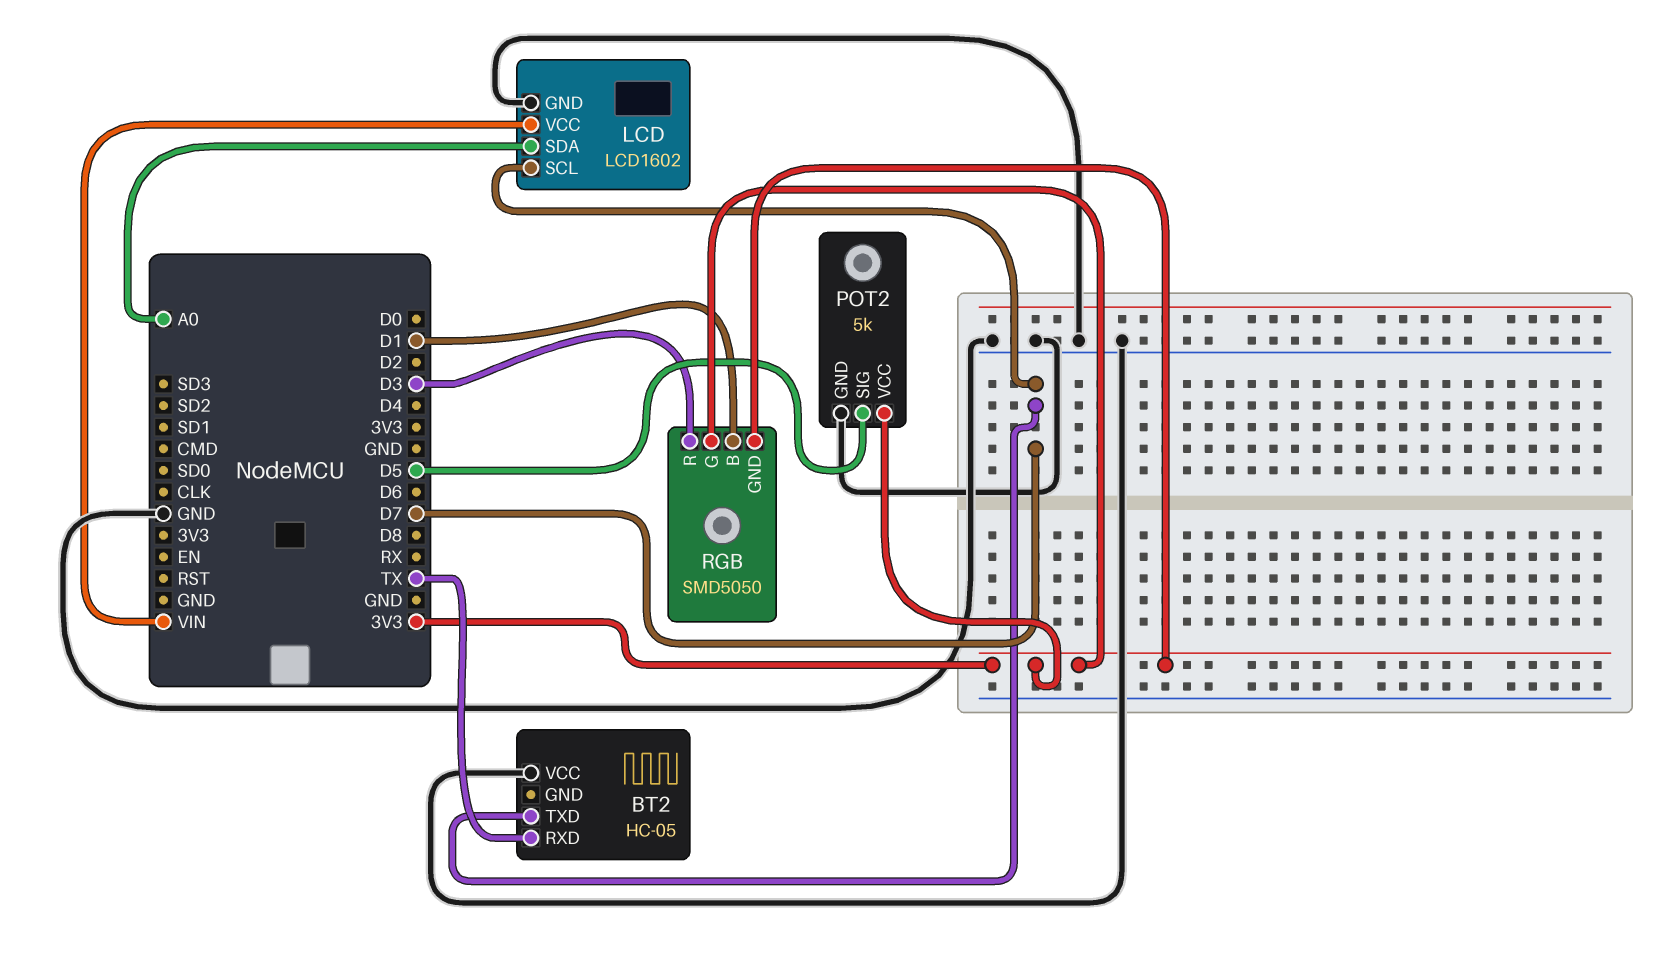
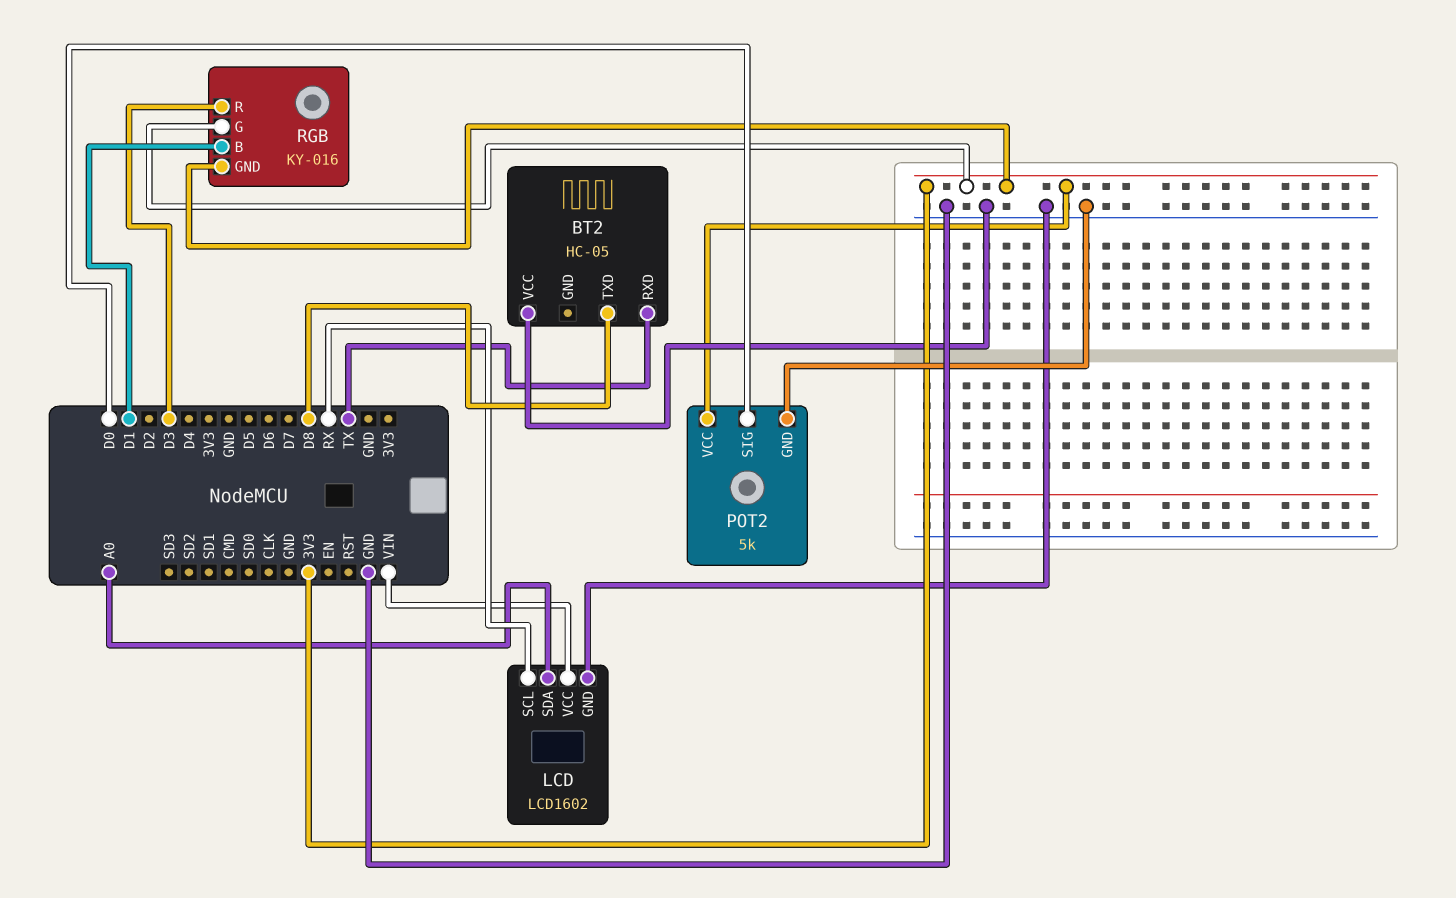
BT2 pin TXD: D7 -> D8
LCD pin SCL: D7 -> RX
POT2 pin SIG: D5 -> D0
RGB: SMD5050 -> KY-016

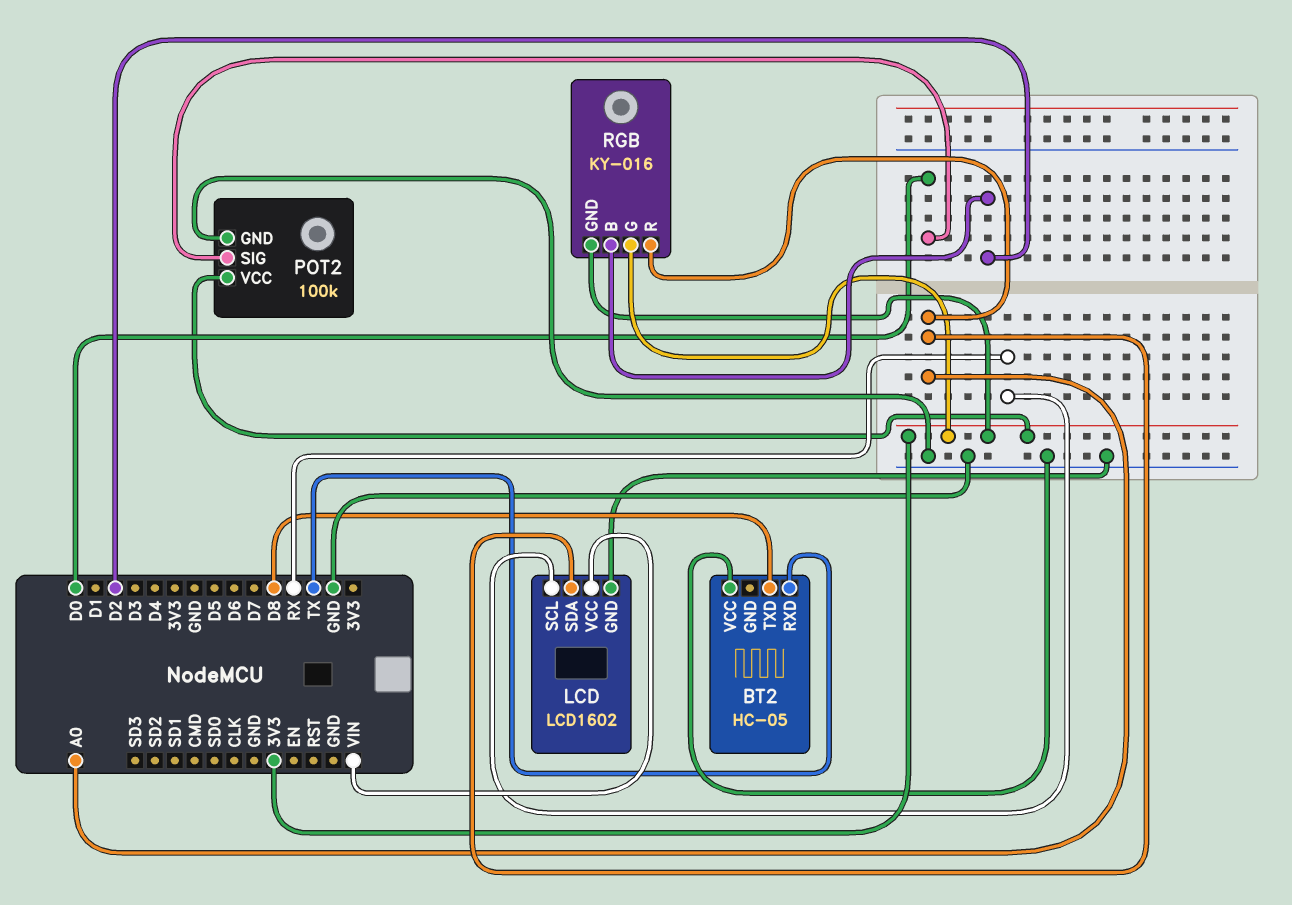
POT2: 5k -> 100k
RGB pin B: D1 -> D2
RGB pin R: D3 -> A0

